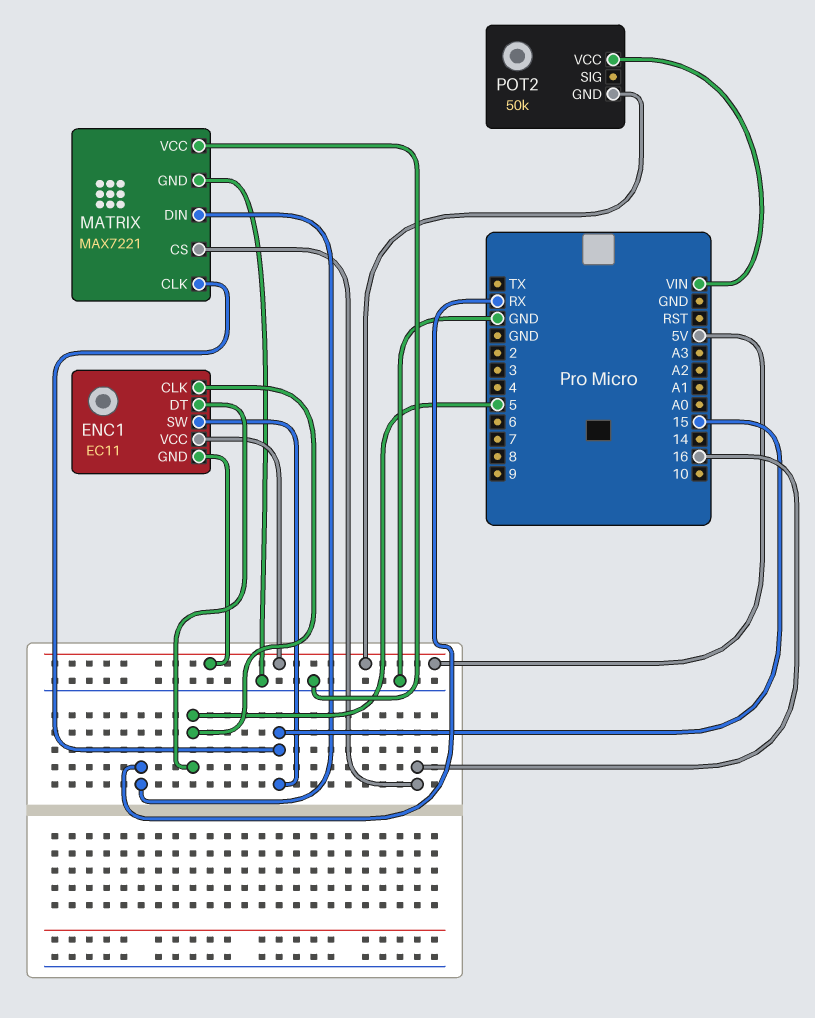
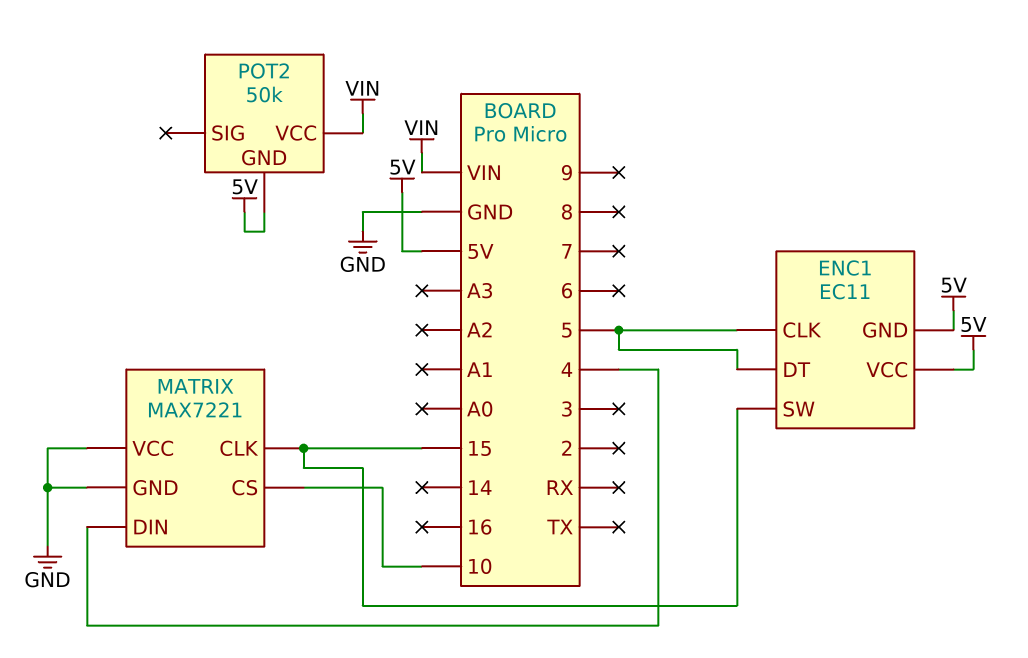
MATRIX pin CS: 16 -> 10
MATRIX pin DIN: RX -> 4

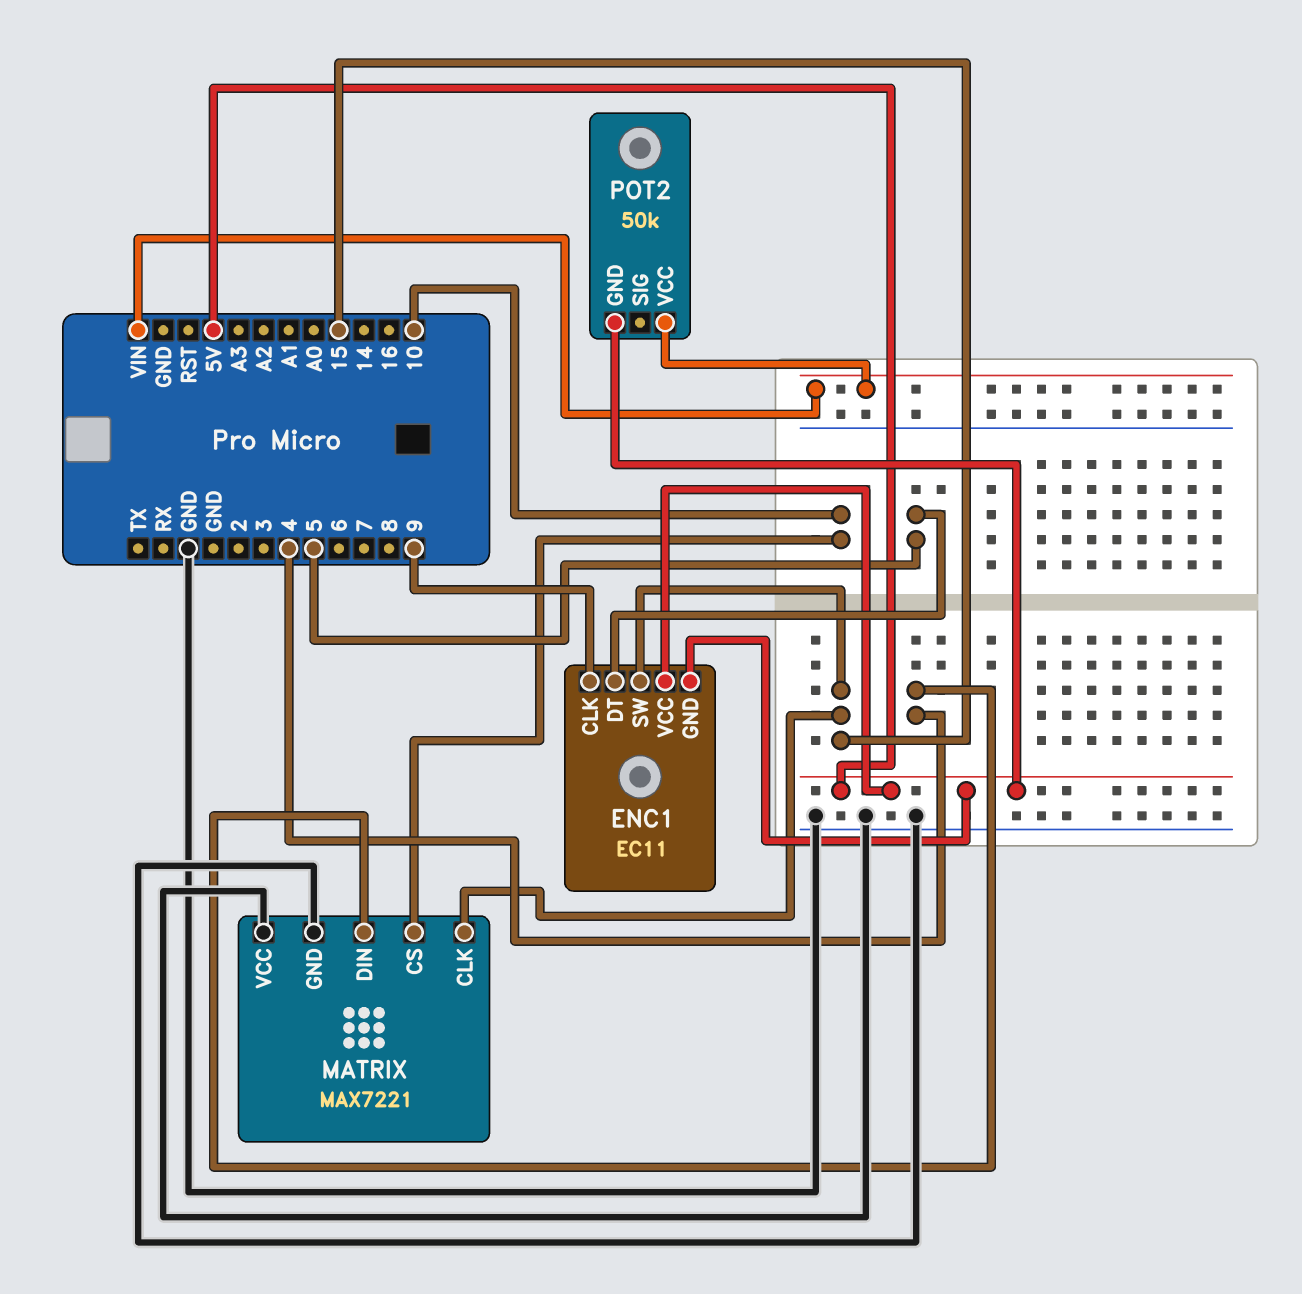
ENC1 pin CLK: 5 -> 9

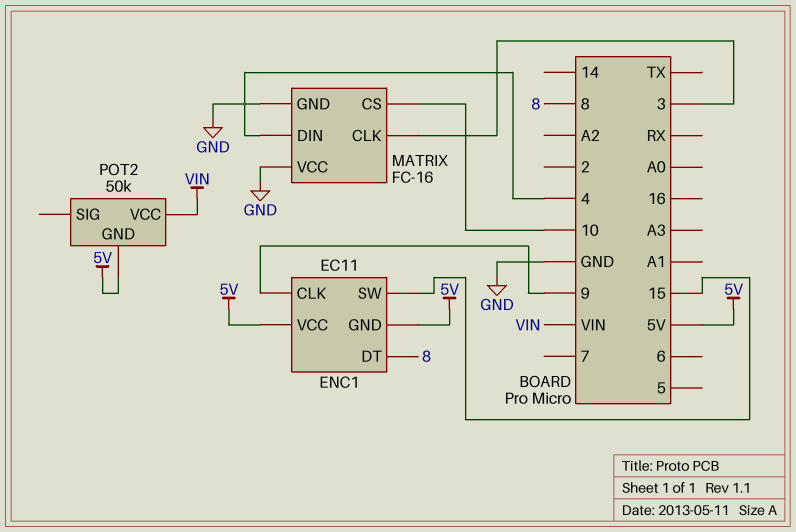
ENC1 pin DT: 5 -> 8
MATRIX: MAX7221 -> FC-16
MATRIX pin CLK: 15 -> 3

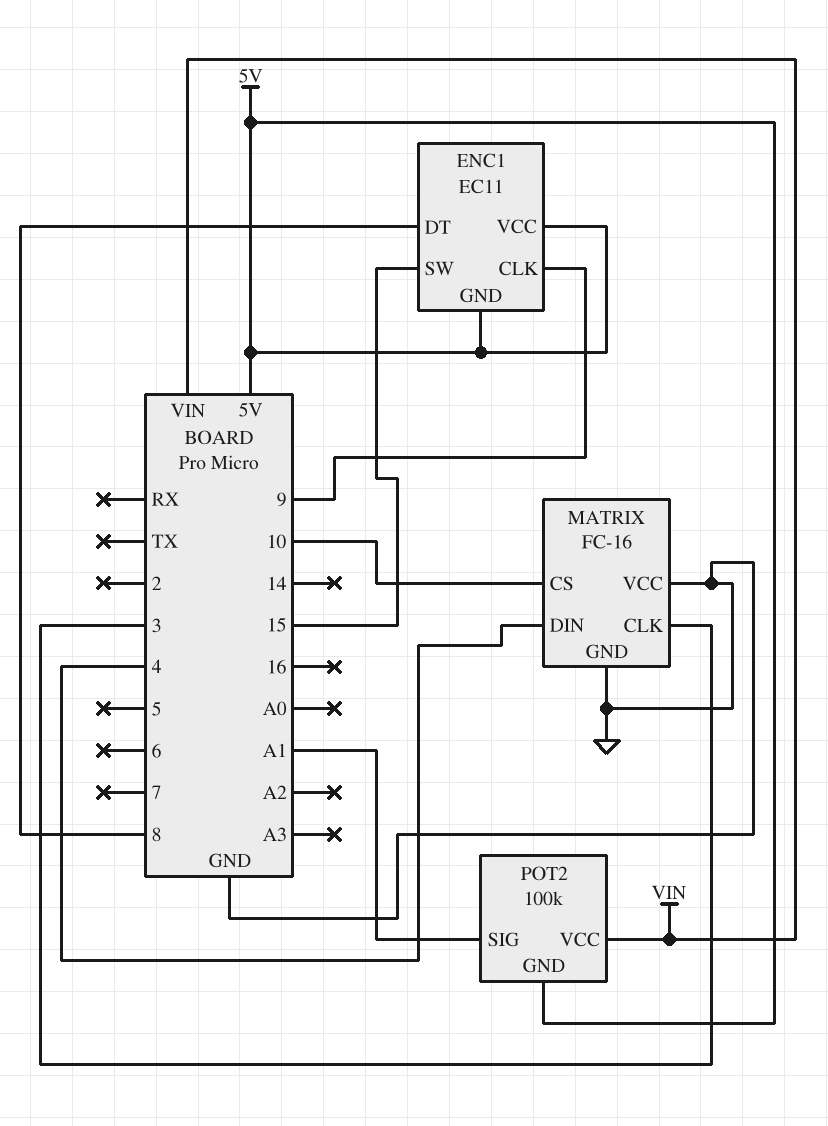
POT2: 50k -> 100k
POT2 pin SIG: none -> A1

